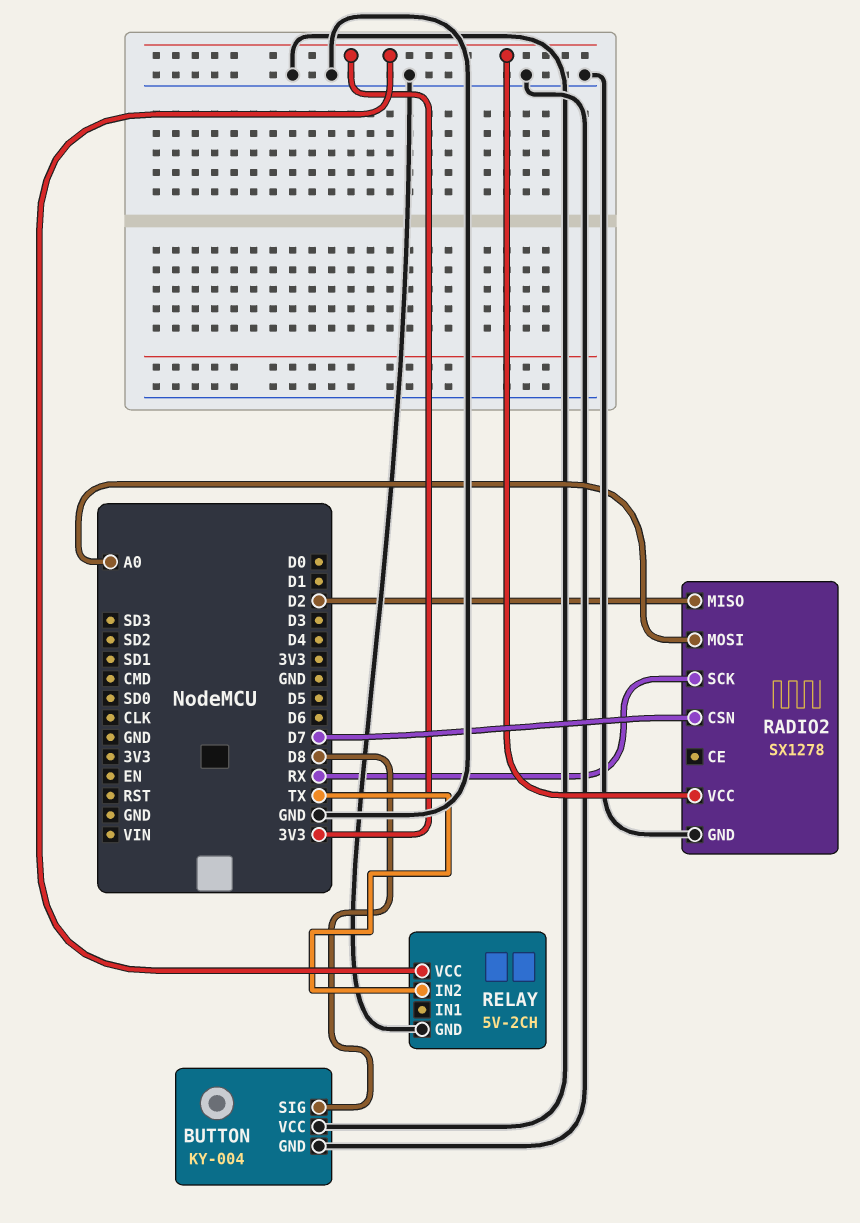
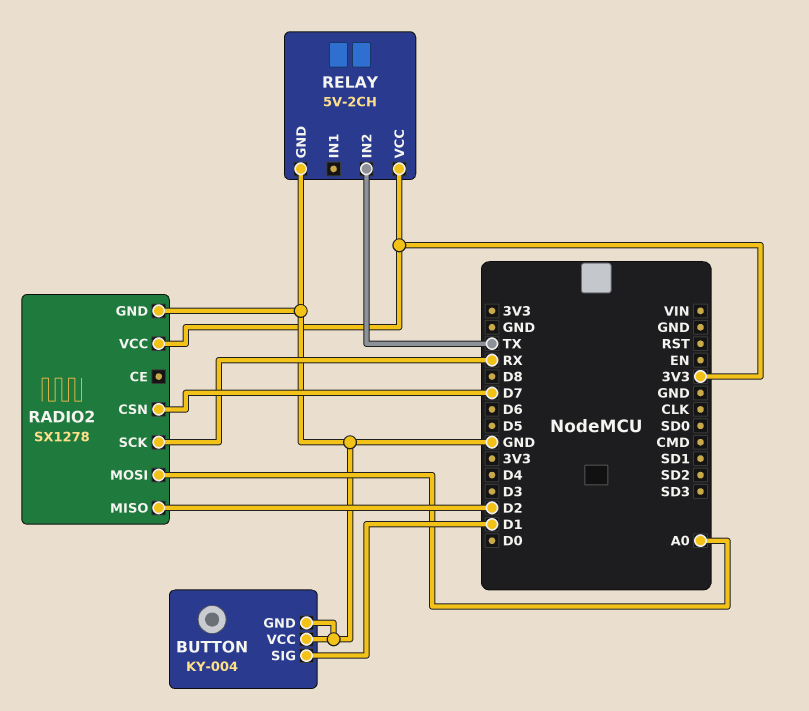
BUTTON pin SIG: D8 -> D1

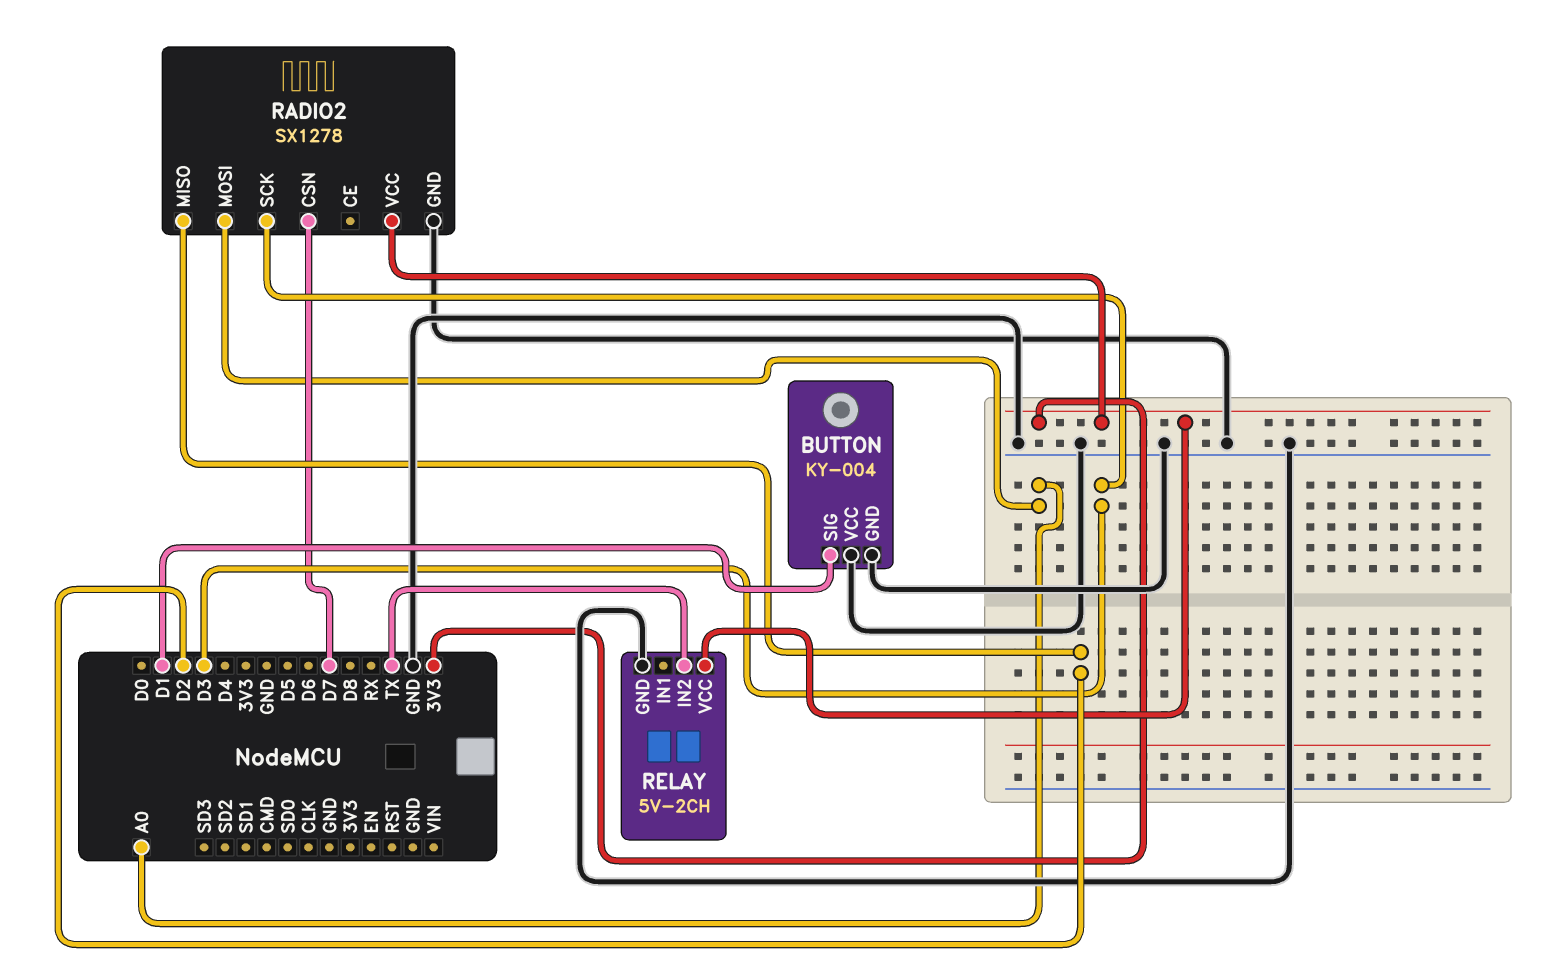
RADIO2 pin SCK: RX -> D3

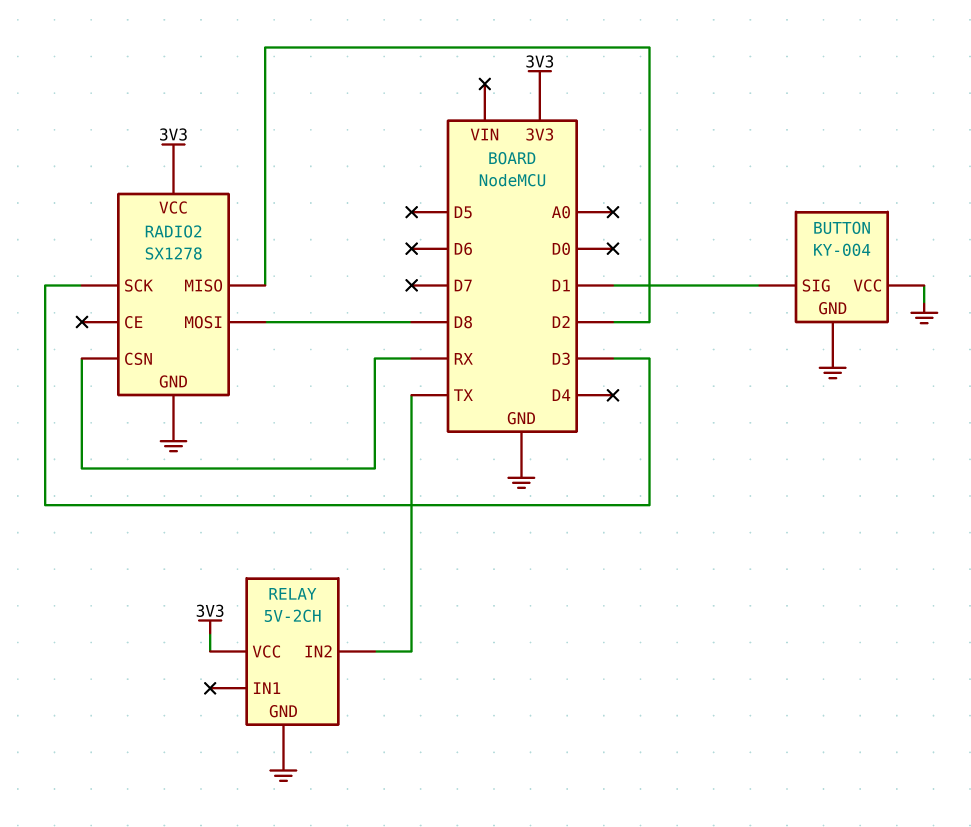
RADIO2 pin CSN: D7 -> RX
RADIO2 pin MOSI: A0 -> D8

